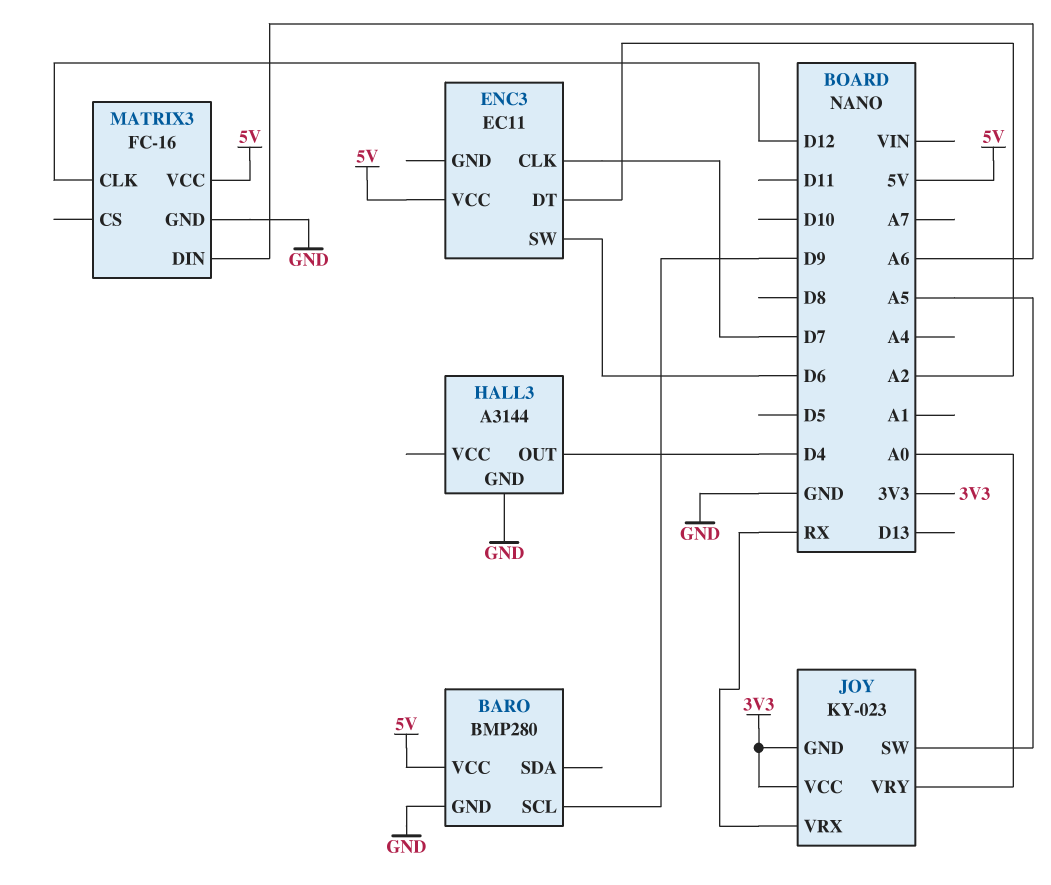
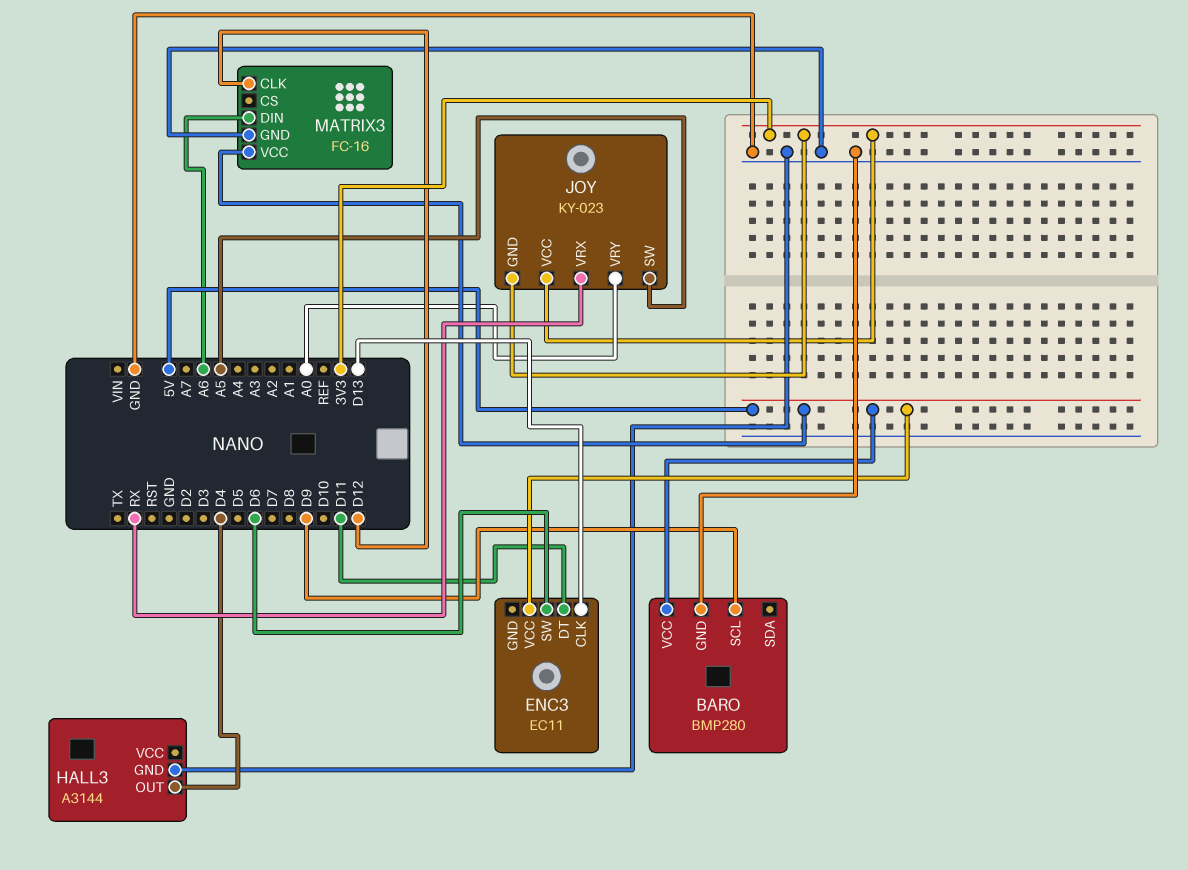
ENC3 pin CLK: D7 -> D13
ENC3 pin DT: A2 -> D11

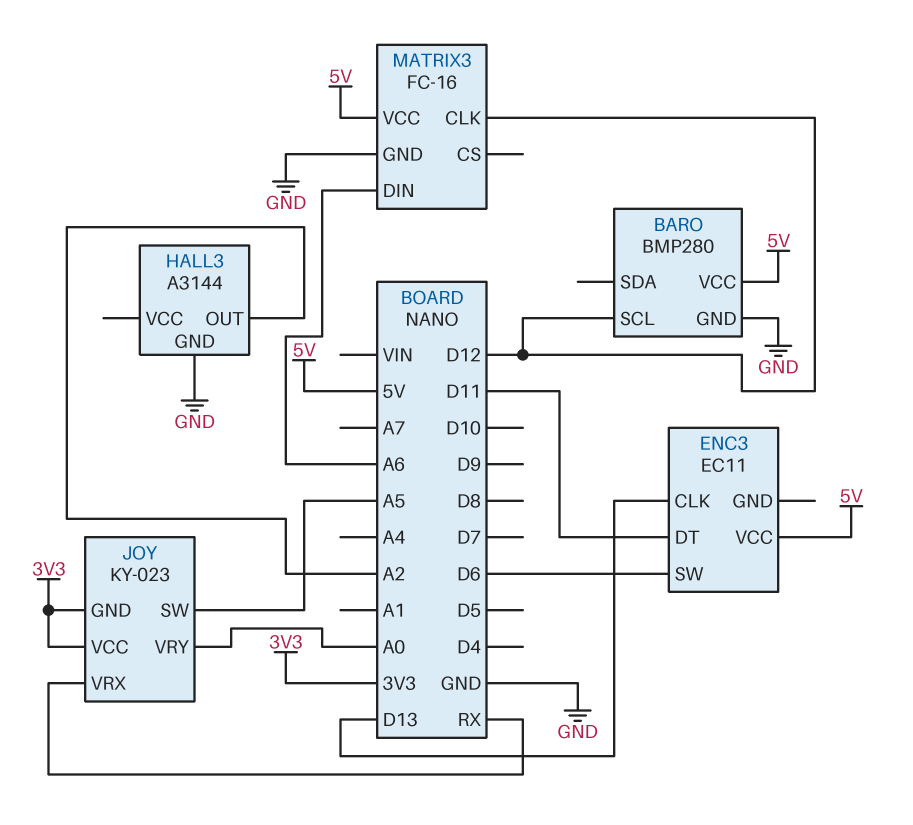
BARO pin SCL: D9 -> D12
HALL3 pin OUT: D4 -> A2

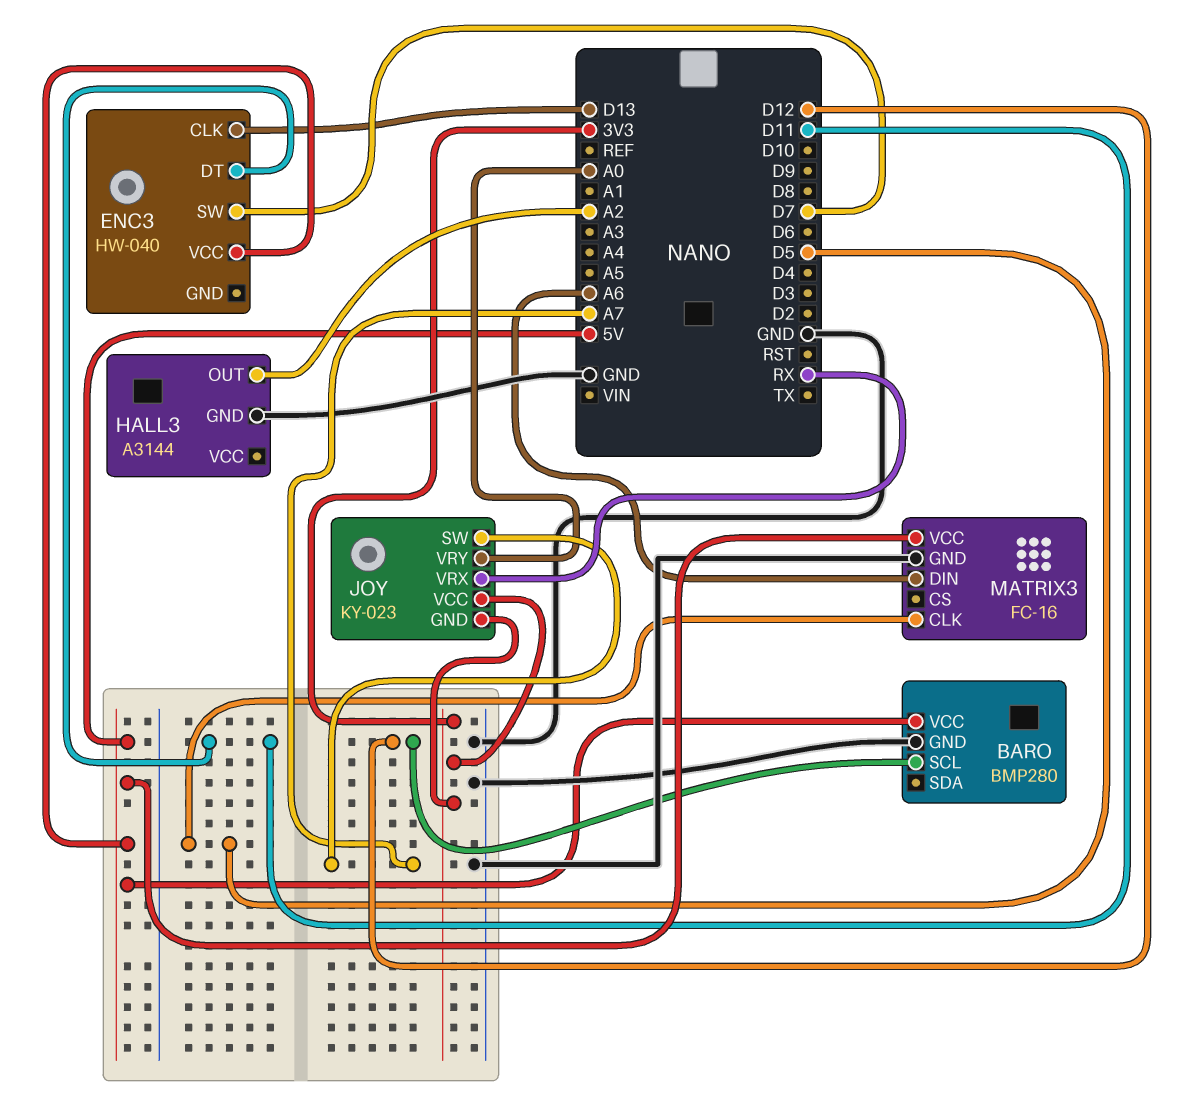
ENC3: EC11 -> HW-040
ENC3 pin SW: D6 -> D7
JOY pin SW: A5 -> A7
MATRIX3 pin CLK: D12 -> D5

